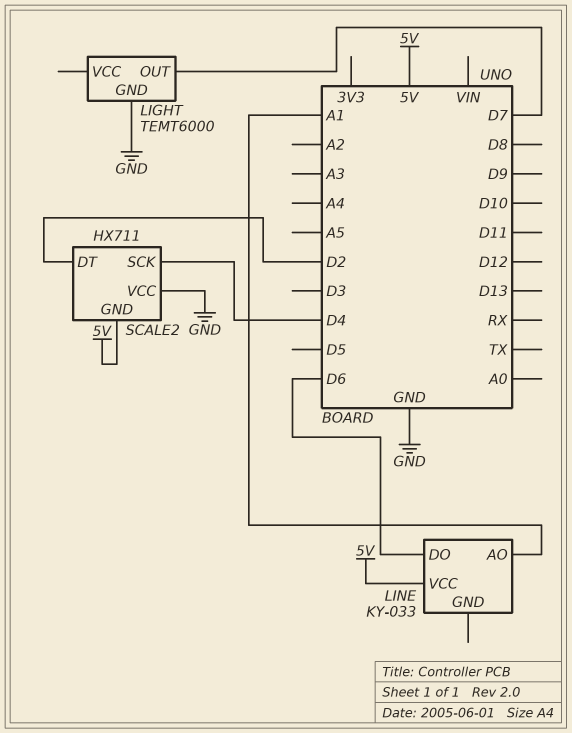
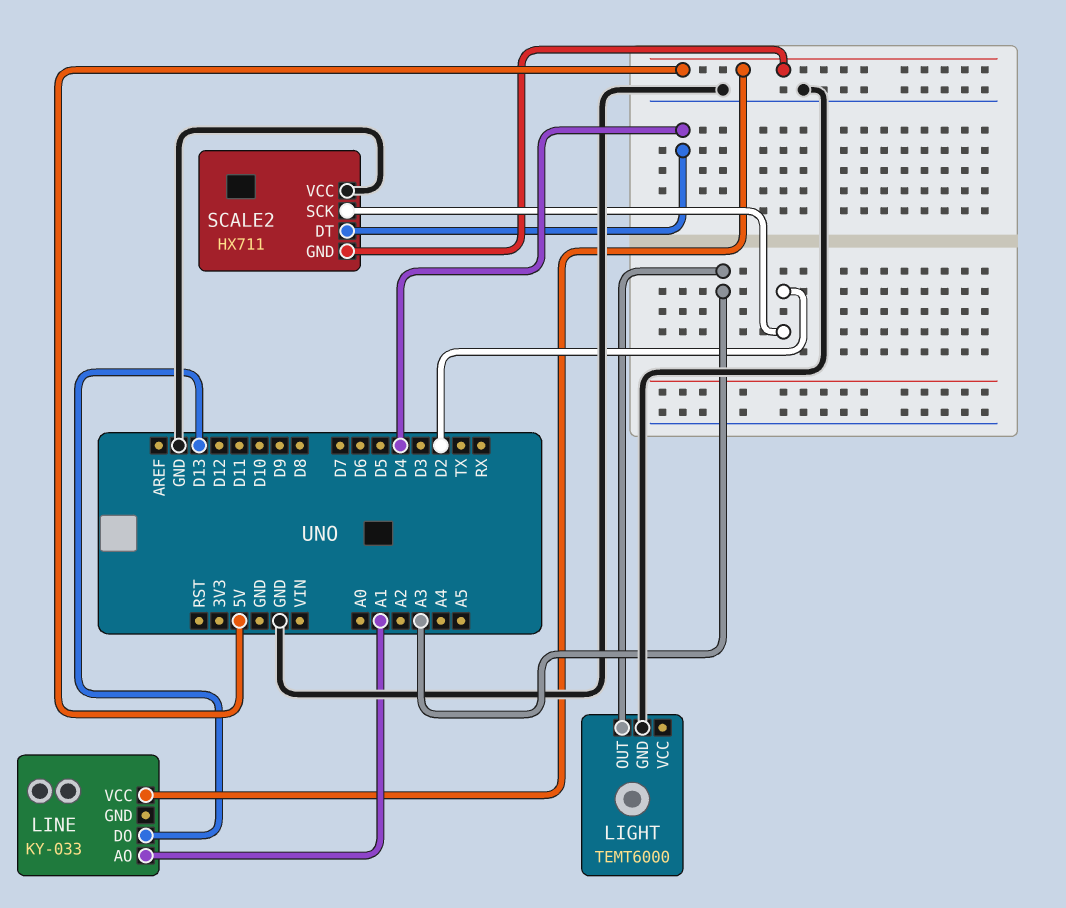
LIGHT pin OUT: D7 -> A3
LINE pin DO: D6 -> D13
SCALE2 pin DT: D2 -> D4
SCALE2 pin SCK: D4 -> D2

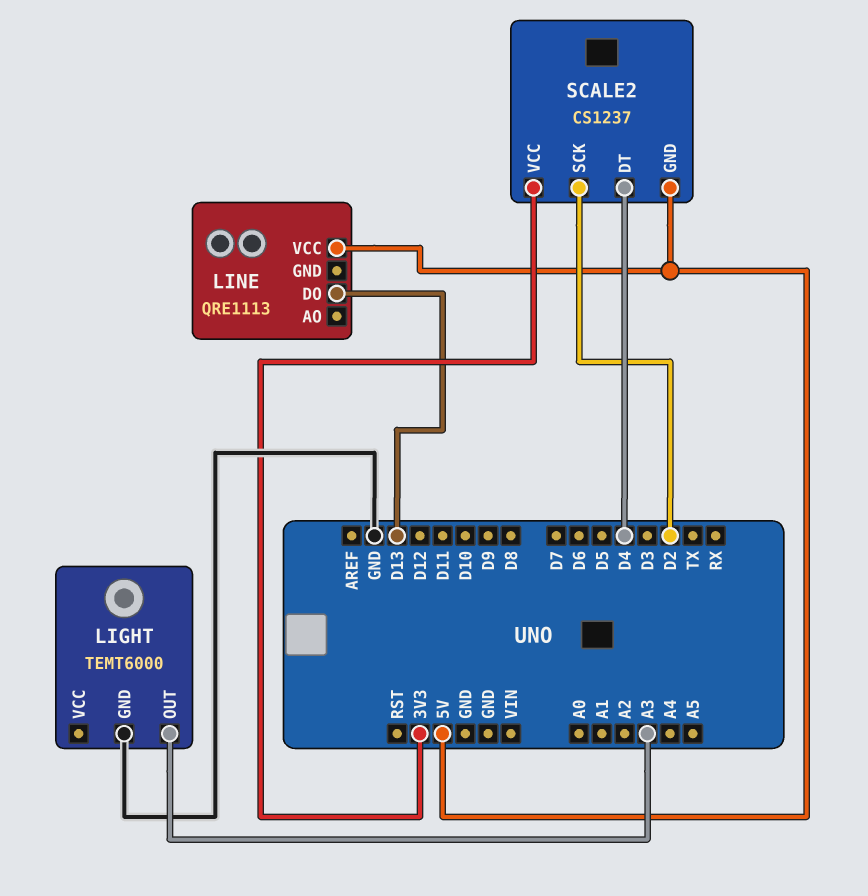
LINE: KY-033 -> QRE1113
LINE pin AO: A1 -> none
SCALE2: HX711 -> CS1237
SCALE2 pin VCC: GND -> 3V3

